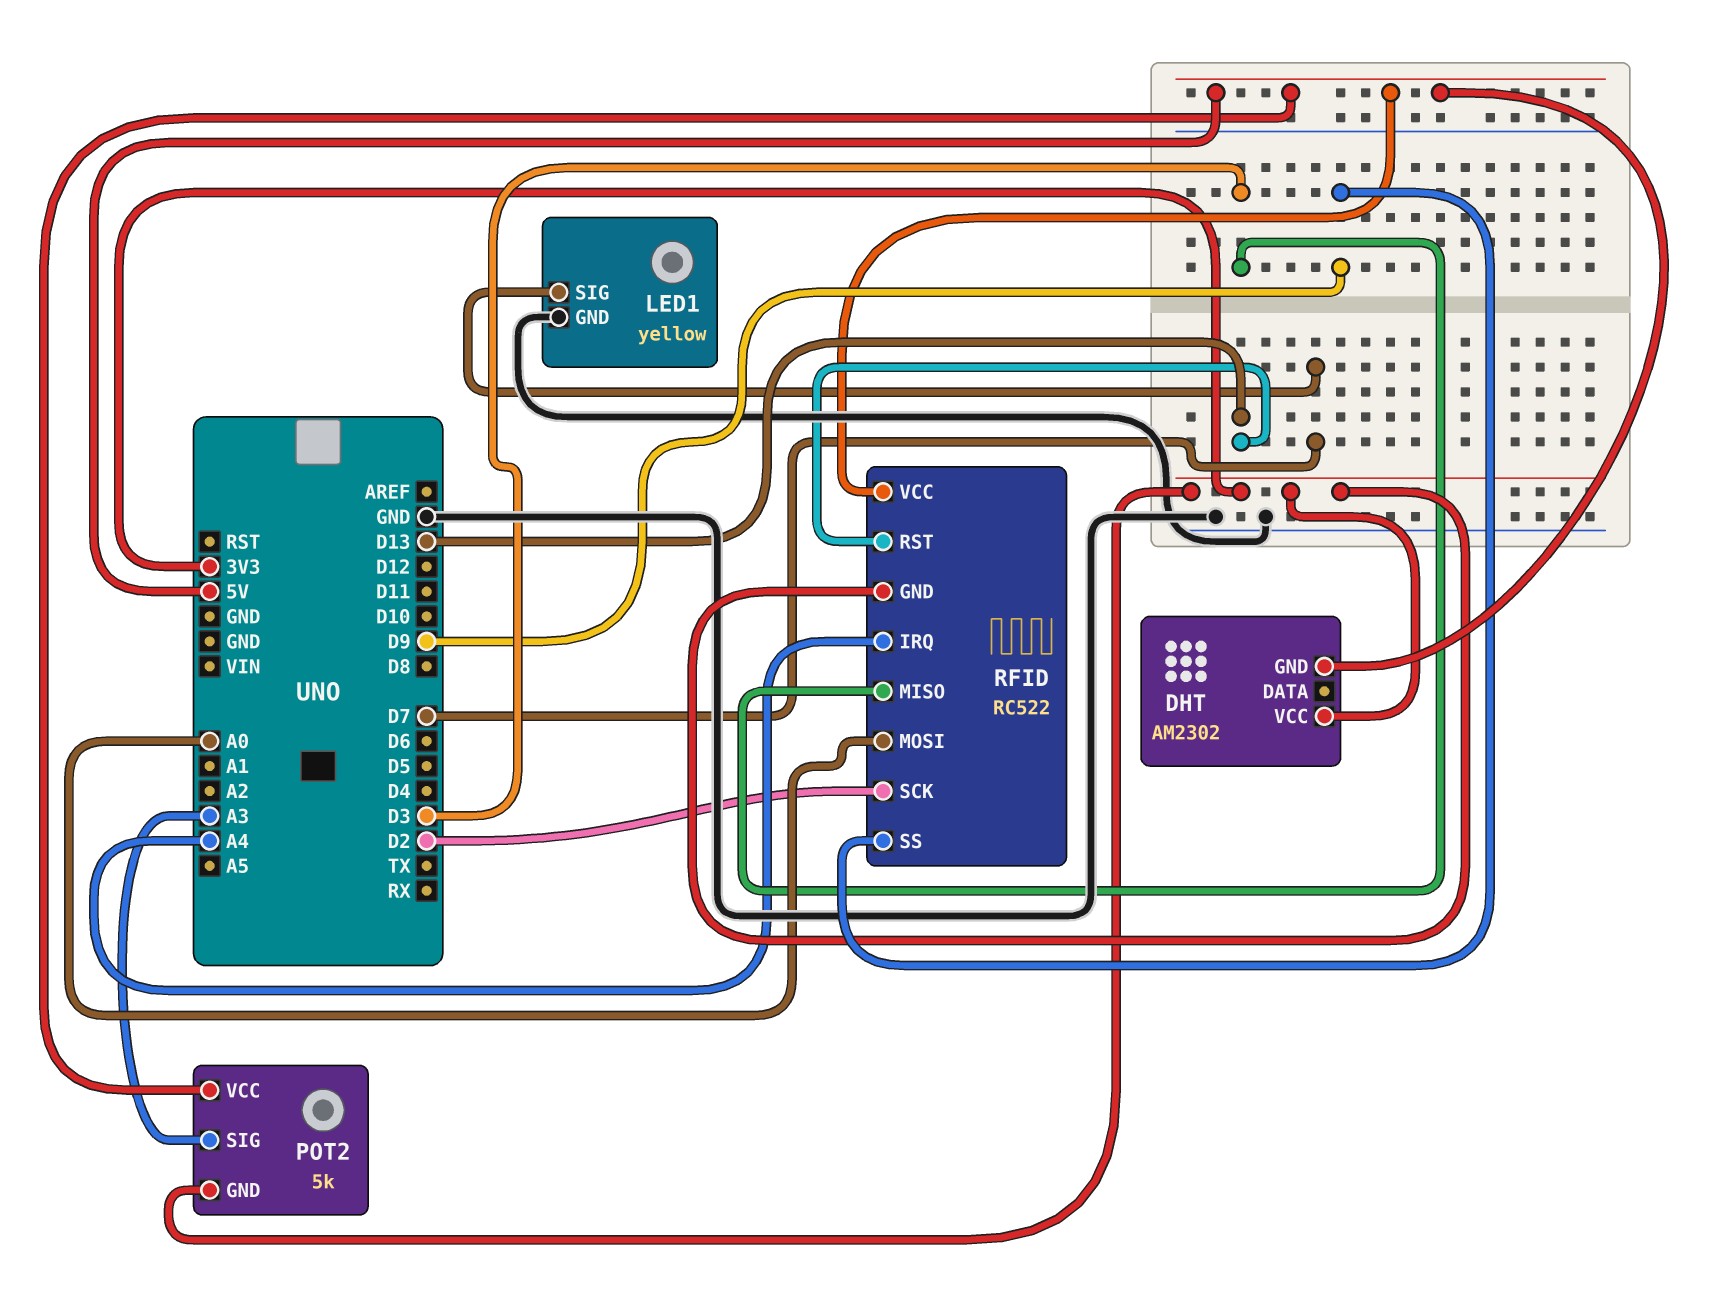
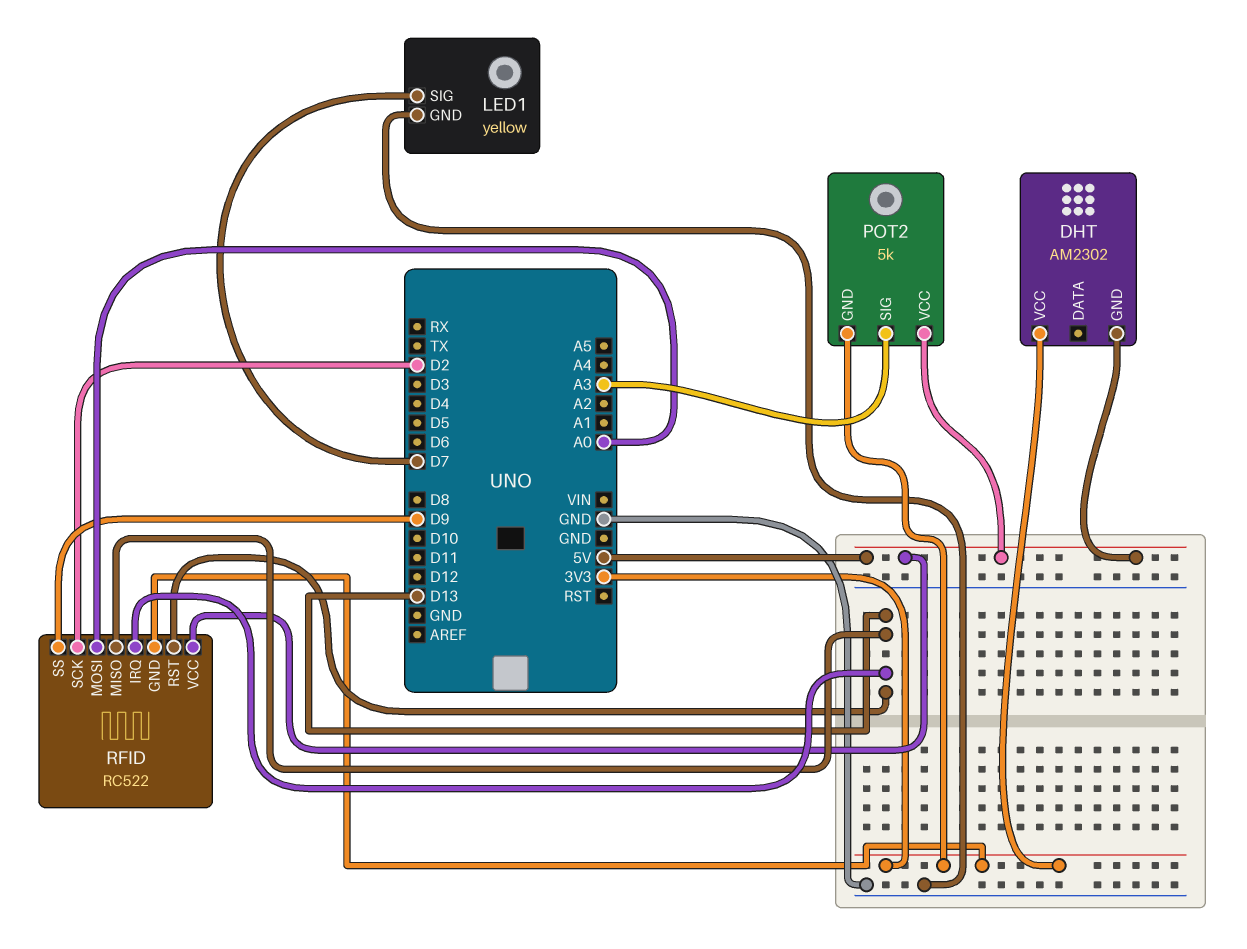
RFID pin IRQ: A4 -> D13
RFID pin MISO: D3 -> D13

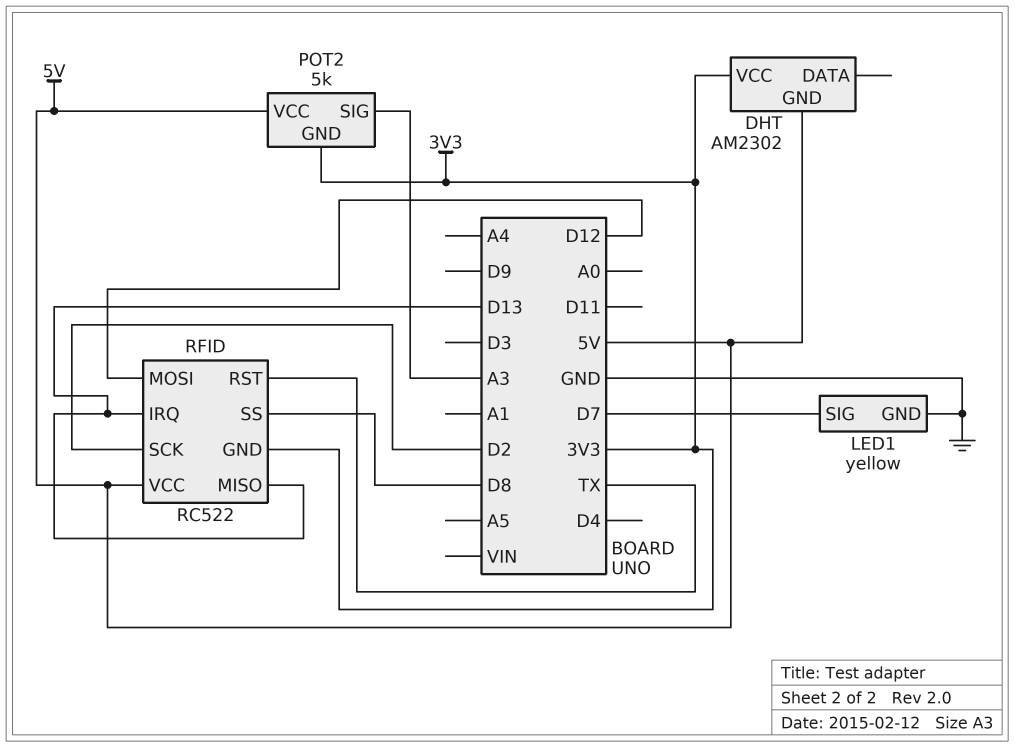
RFID pin MOSI: A0 -> D12
RFID pin RST: D13 -> TX
RFID pin SS: D9 -> D8

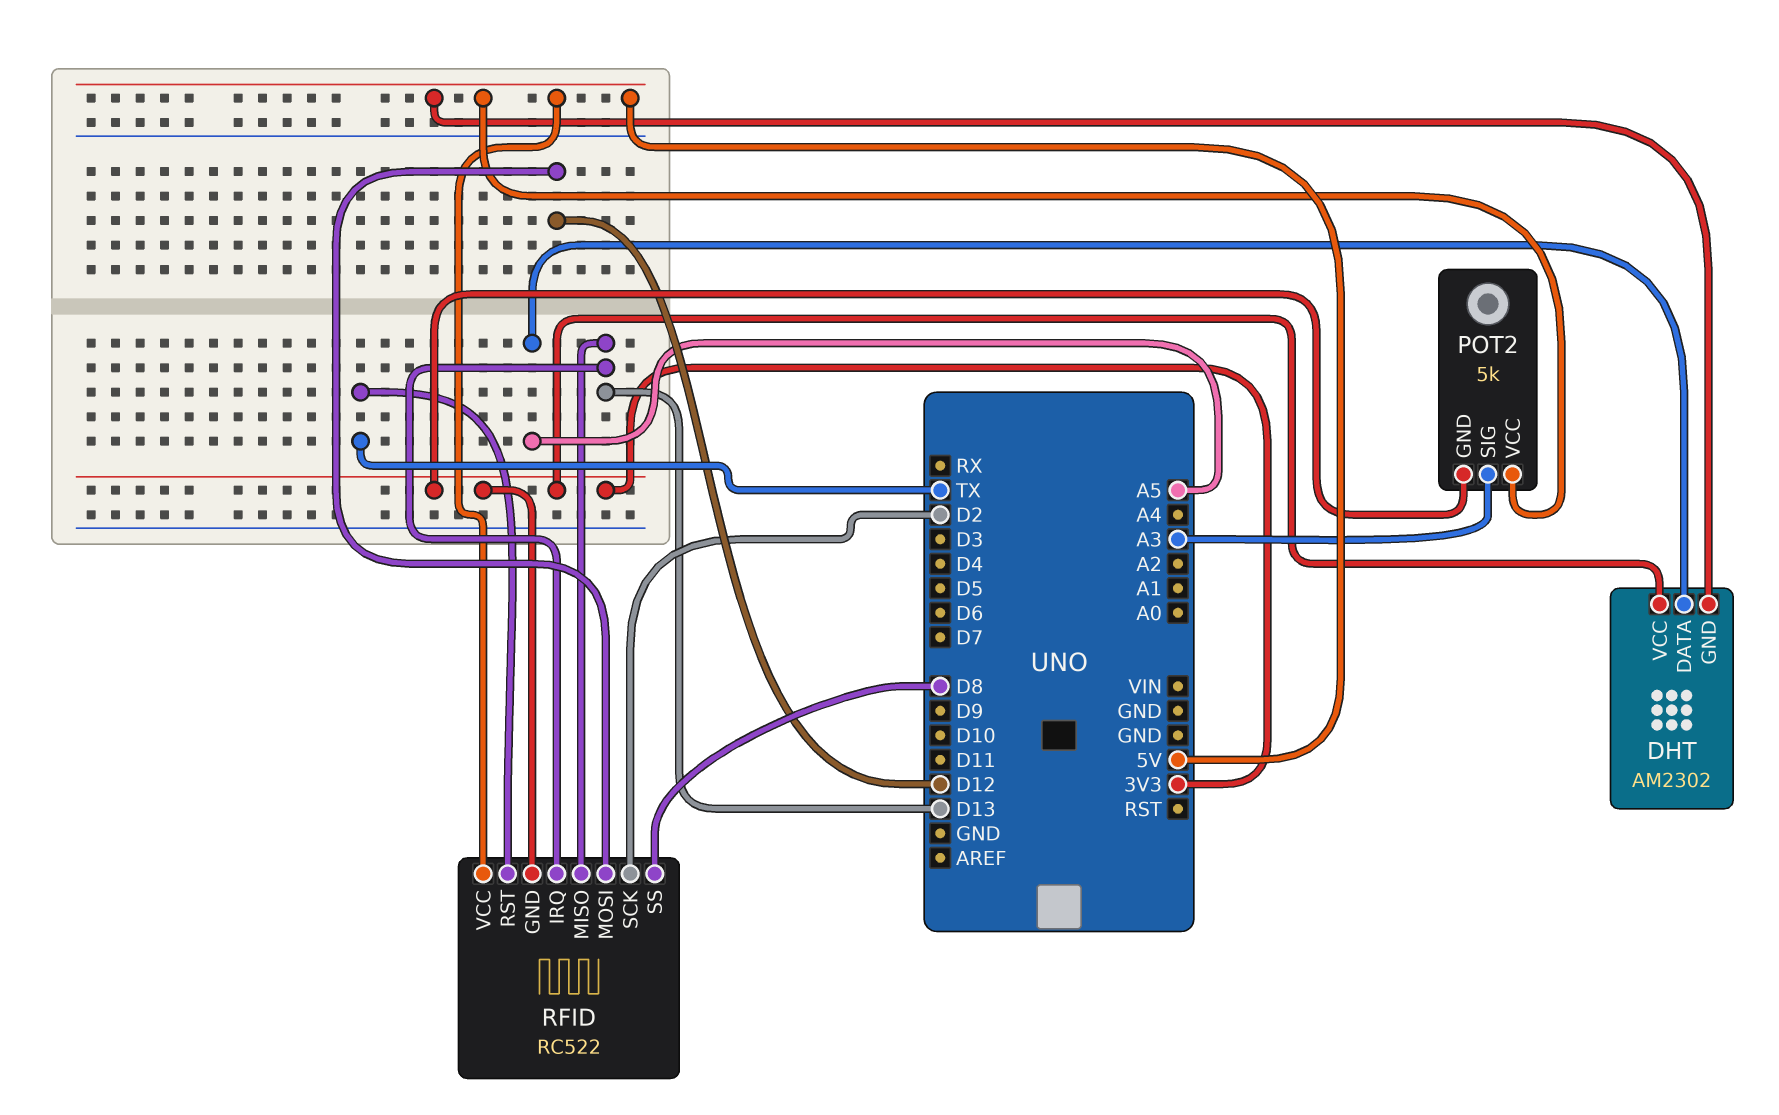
DHT pin DATA: none -> A5
LED1: yellow -> none
LED1 pin GND: GND -> none
LED1 pin SIG: D7 -> none

